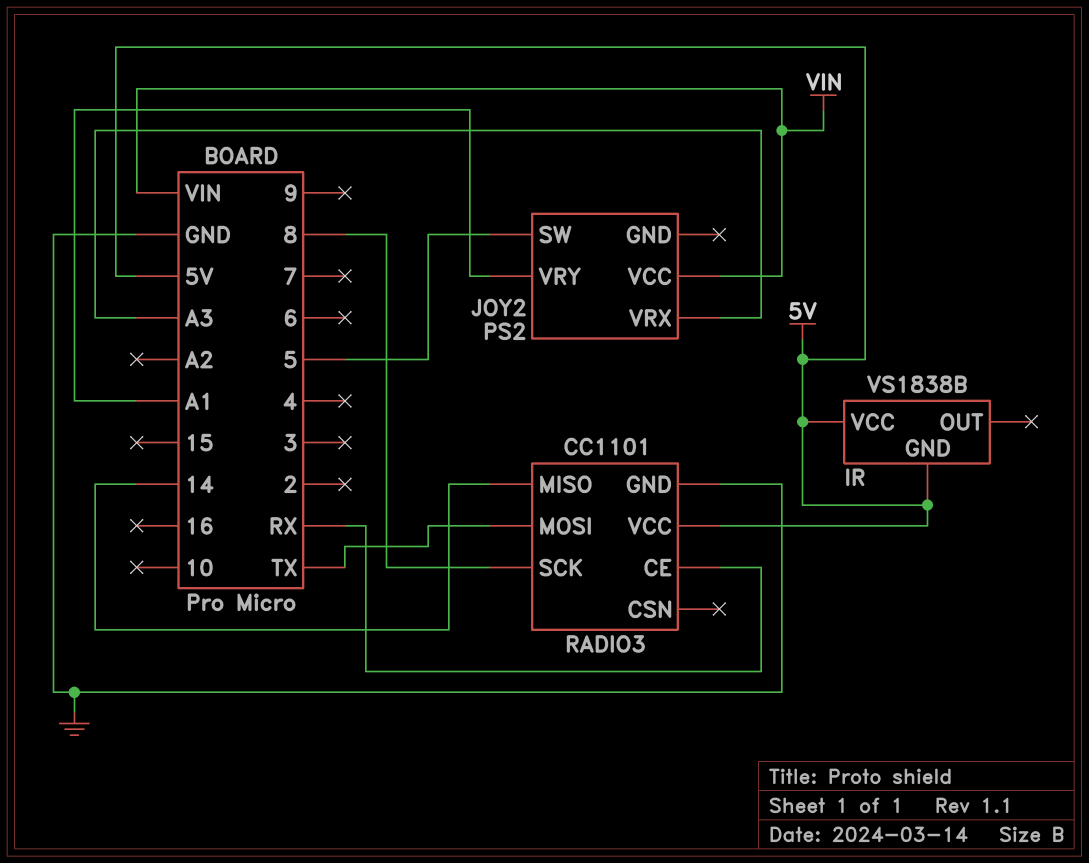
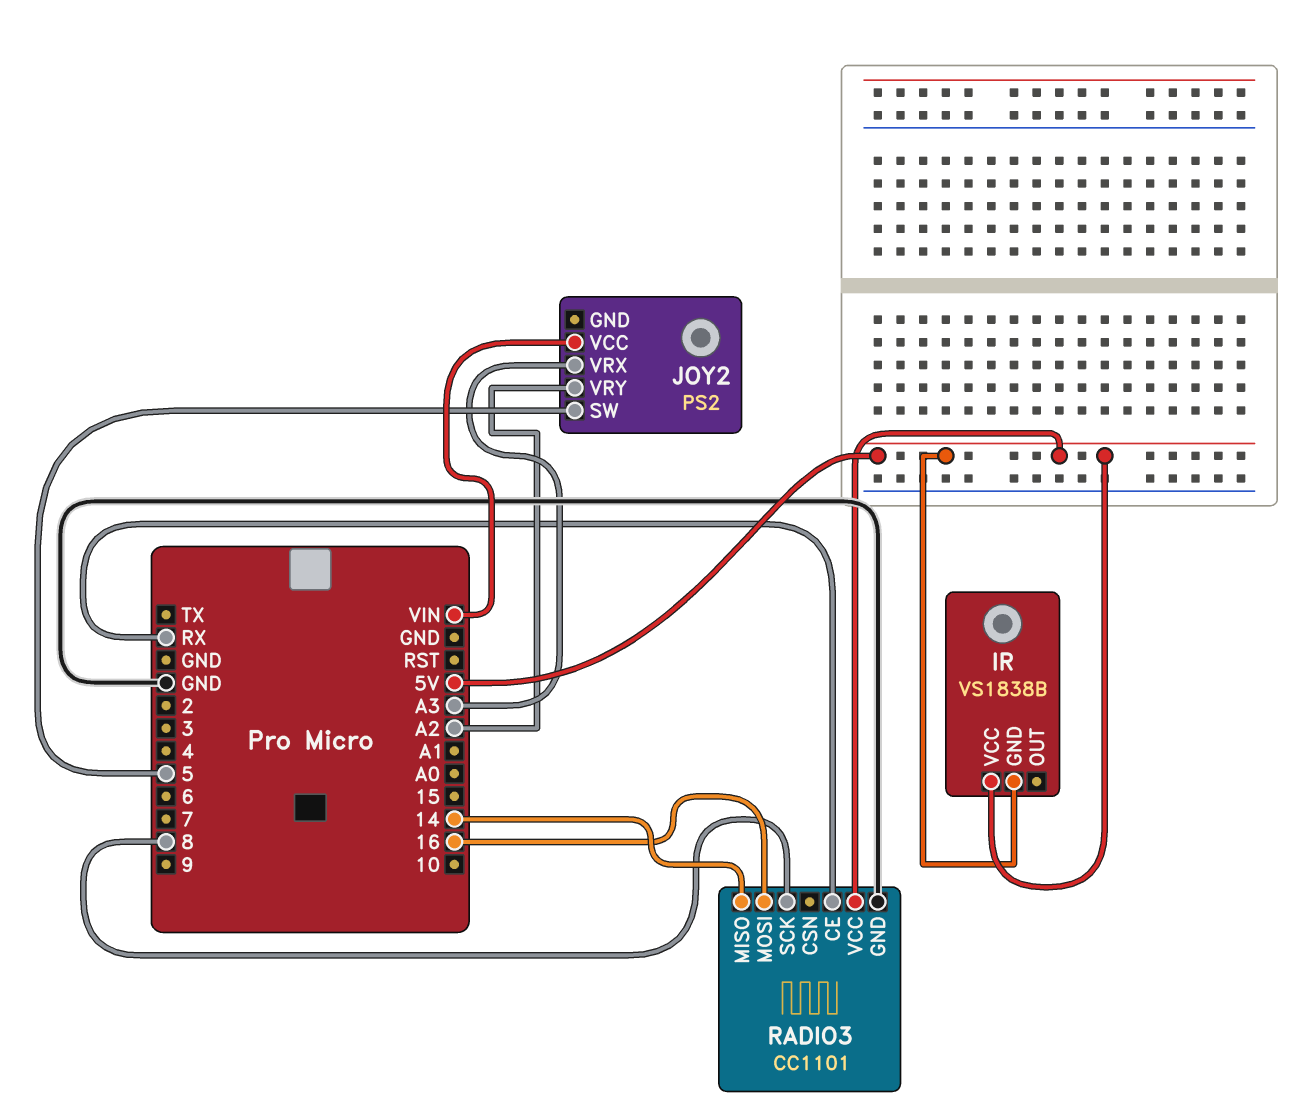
JOY2 pin VRY: A1 -> A2
RADIO3 pin MOSI: TX -> 16

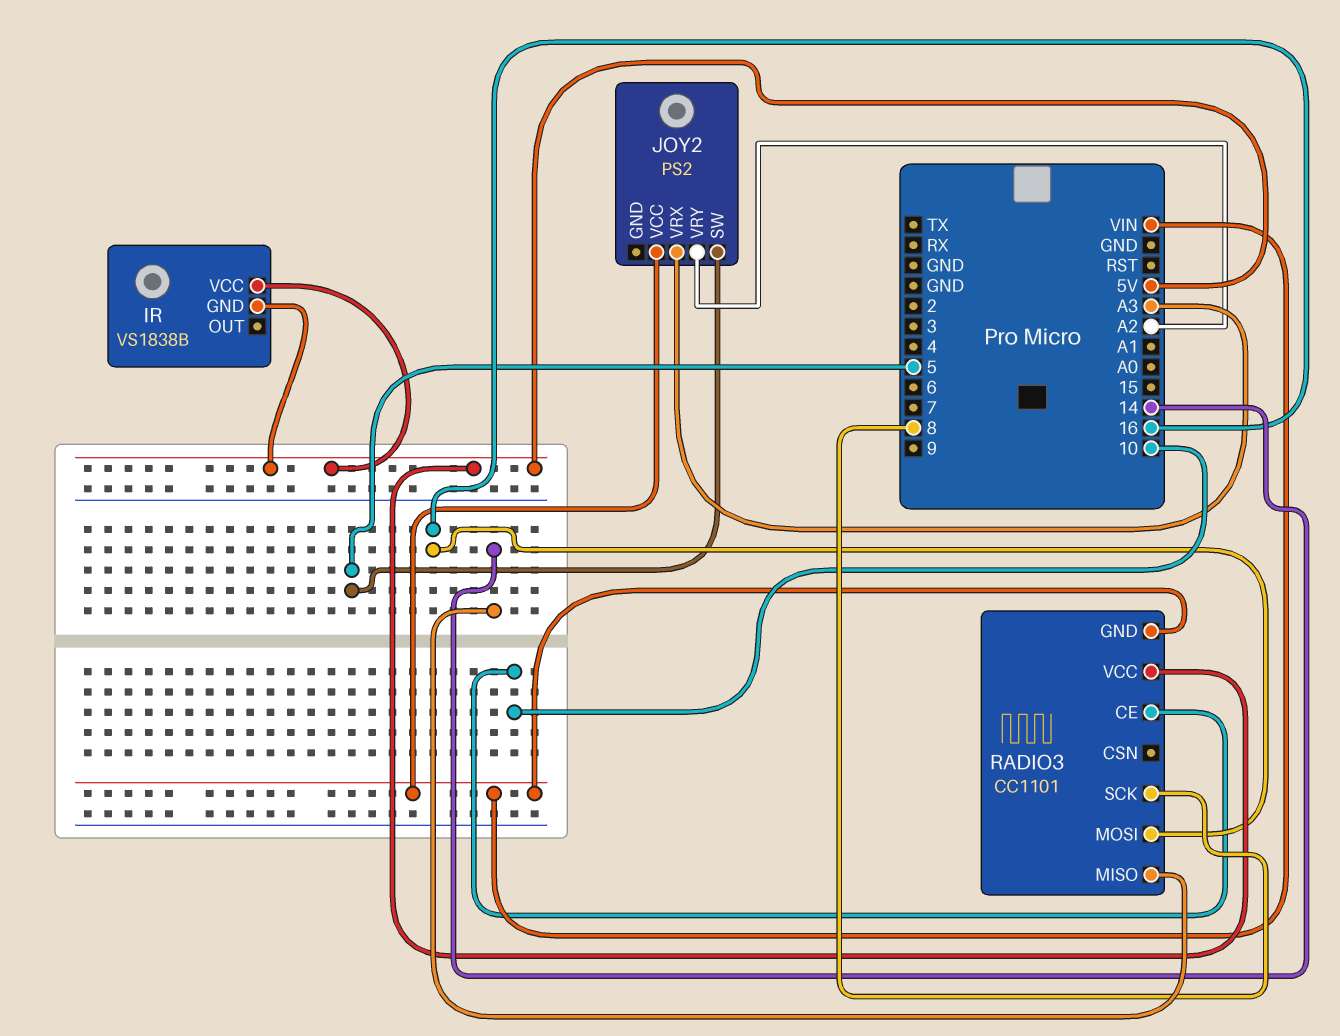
RADIO3 pin CE: RX -> 10
RADIO3 pin GND: GND -> VIN

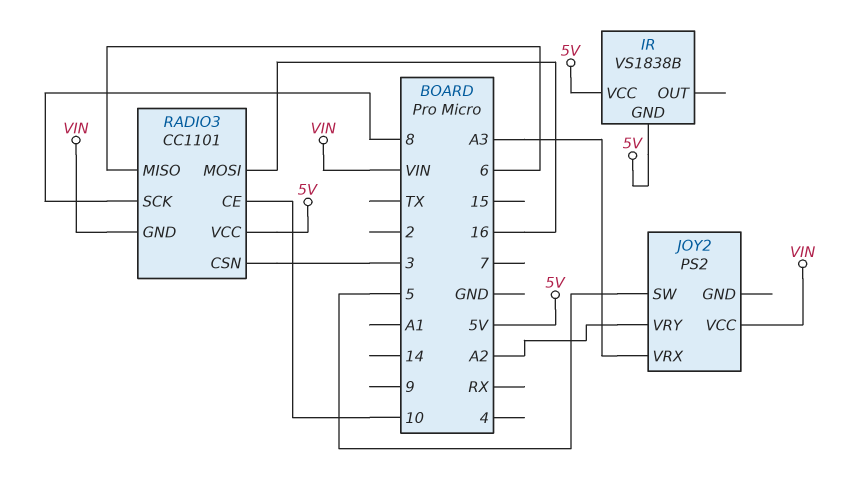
RADIO3 pin CSN: none -> 3
RADIO3 pin MISO: 14 -> 6

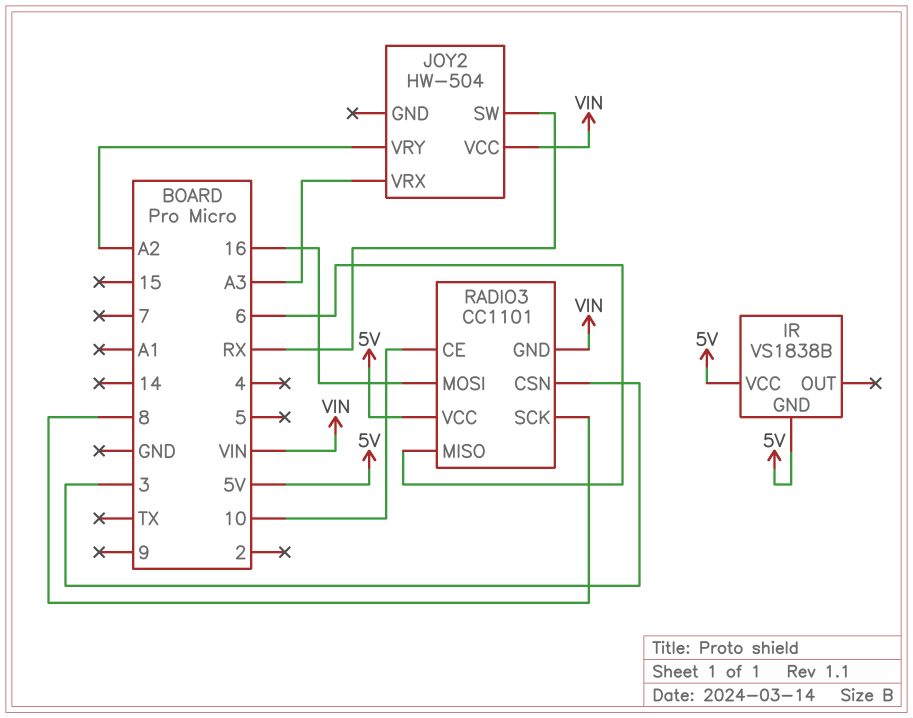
JOY2: PS2 -> HW-504
JOY2 pin SW: 5 -> RX

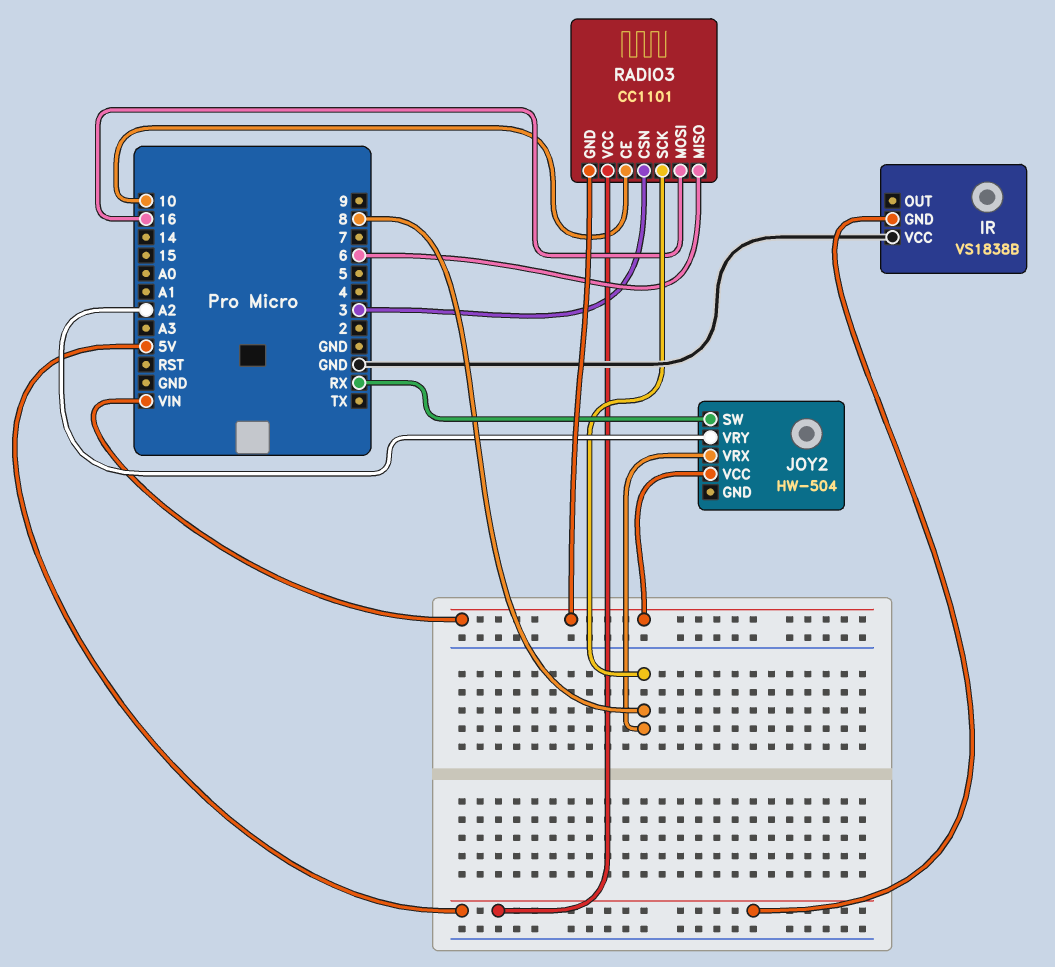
IR pin VCC: 5V -> GND
JOY2 pin VRX: A3 -> 8

